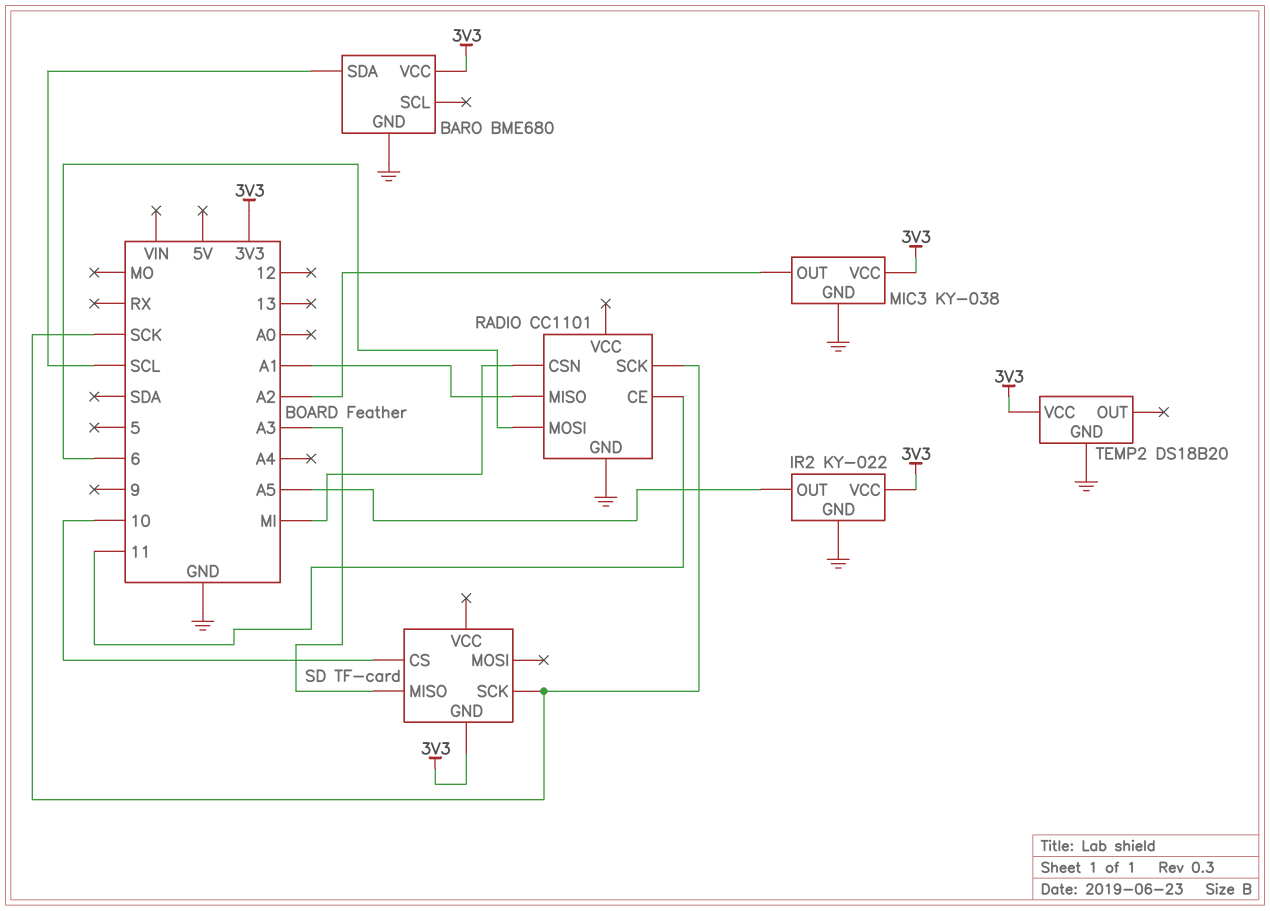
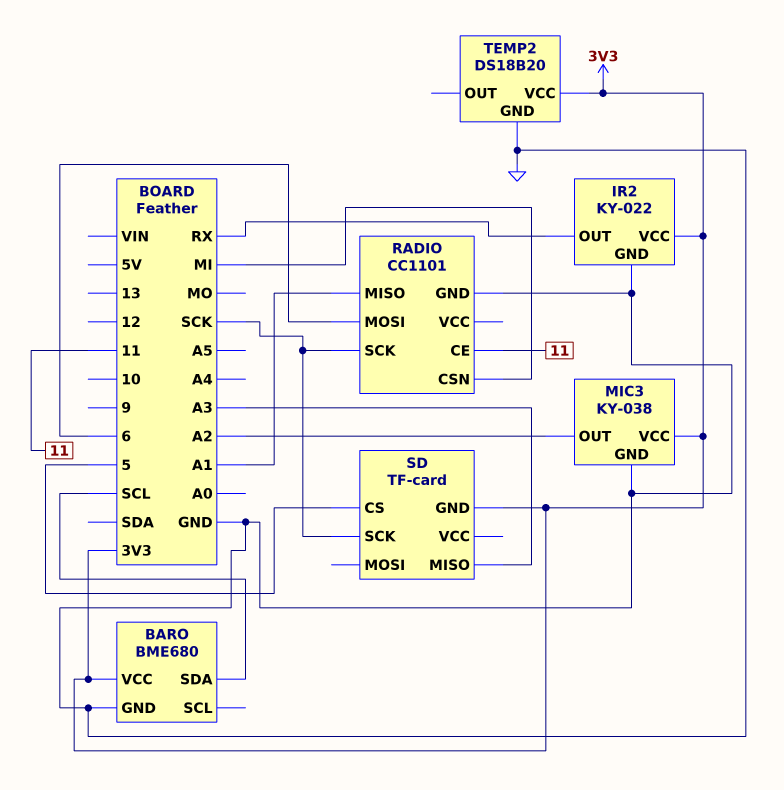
IR2 pin OUT: A5 -> RX
SD pin CS: 10 -> 5

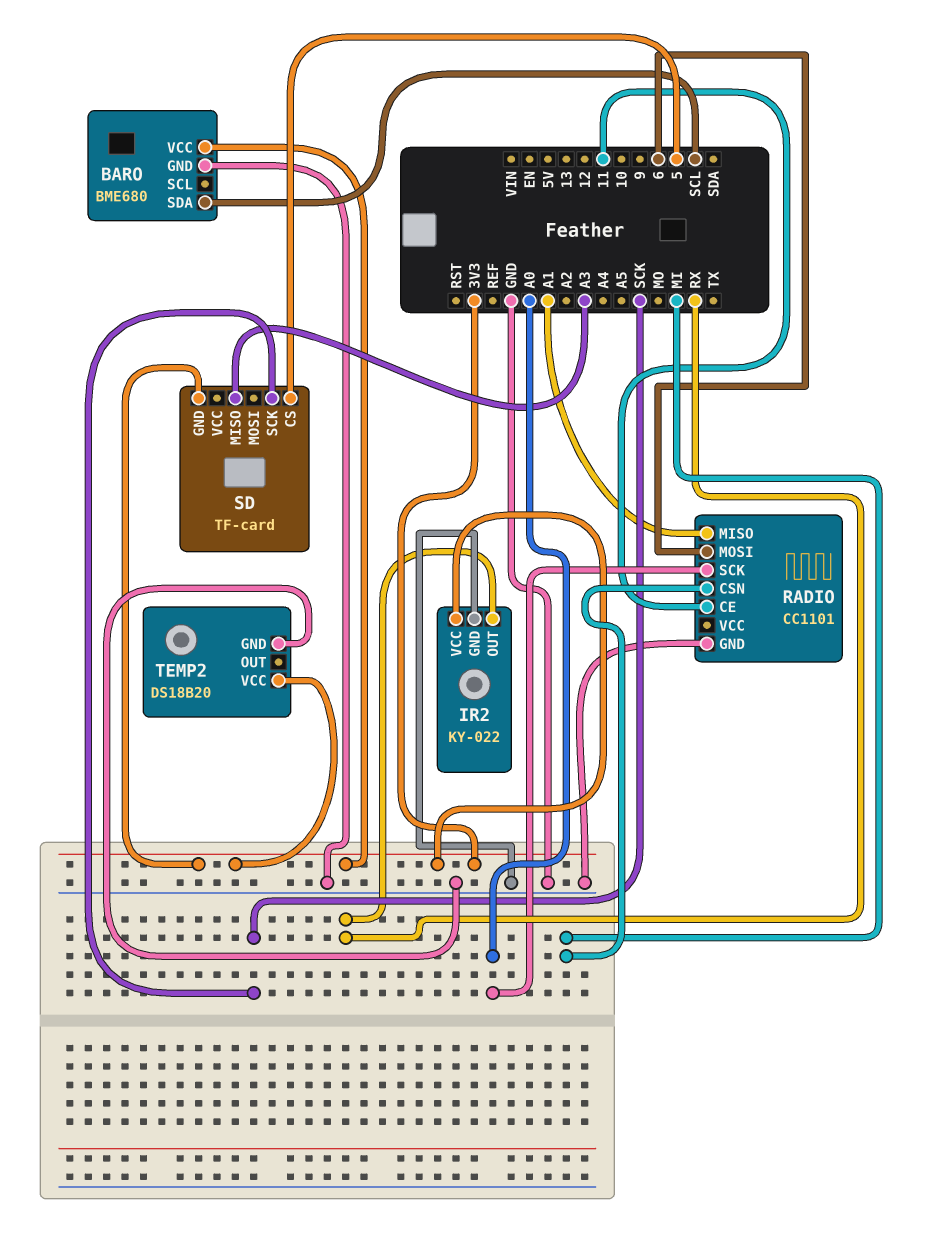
MIC3: KY-038 -> none
MIC3 pin GND: GND -> none
MIC3 pin OUT: A2 -> none
MIC3 pin VCC: 3V3 -> none
RADIO pin SCK: SCK -> A0

